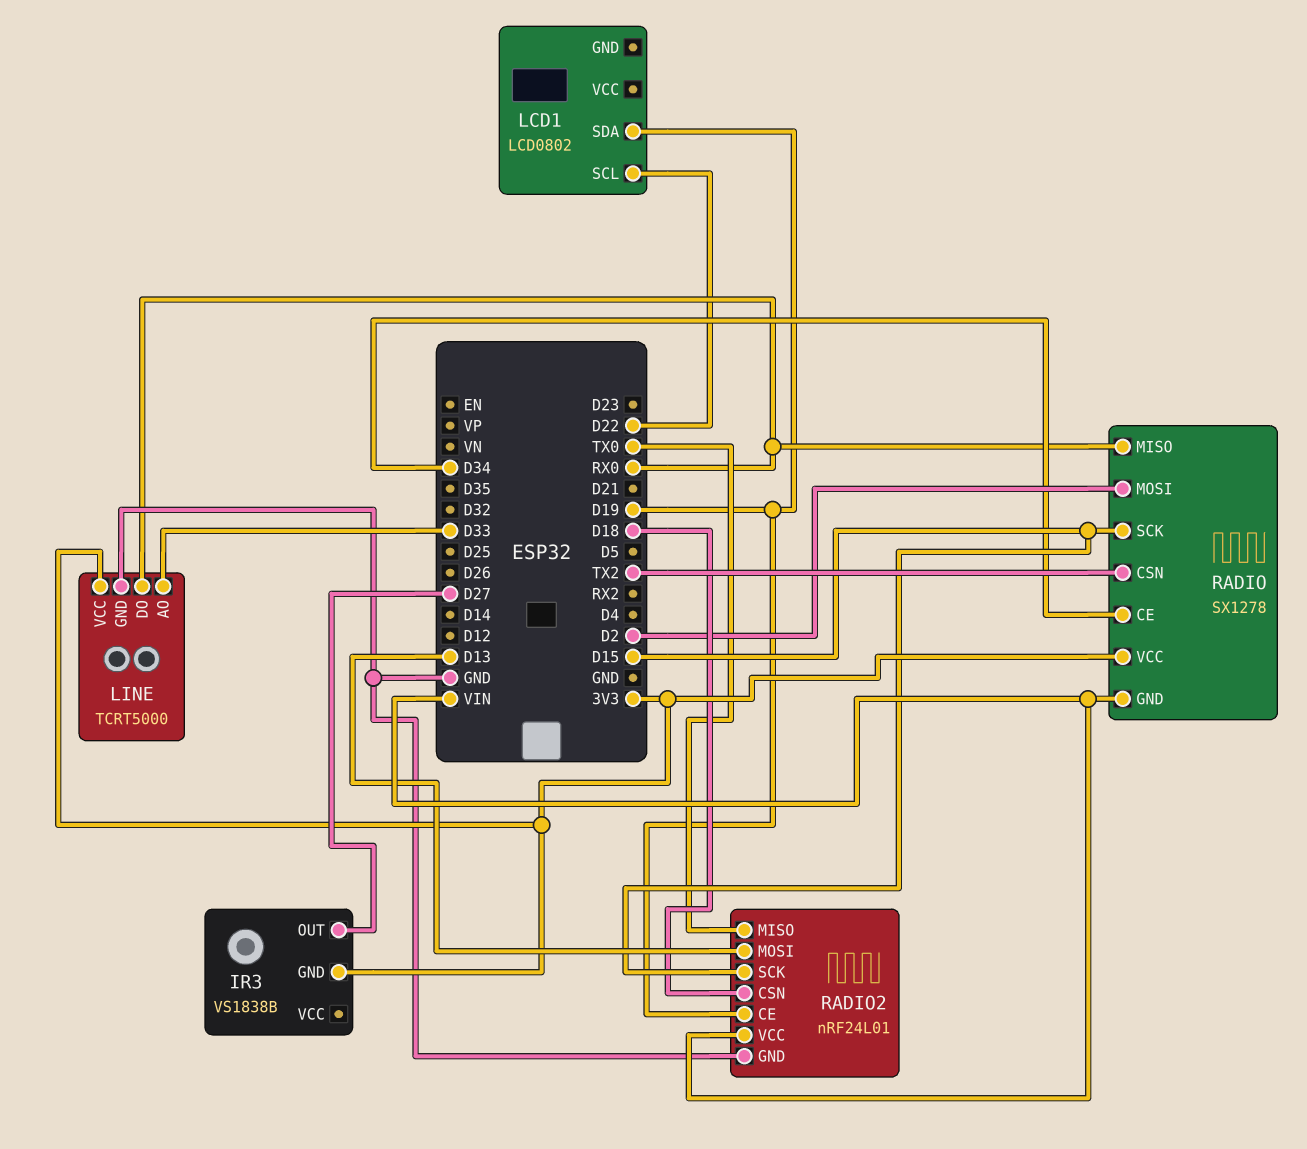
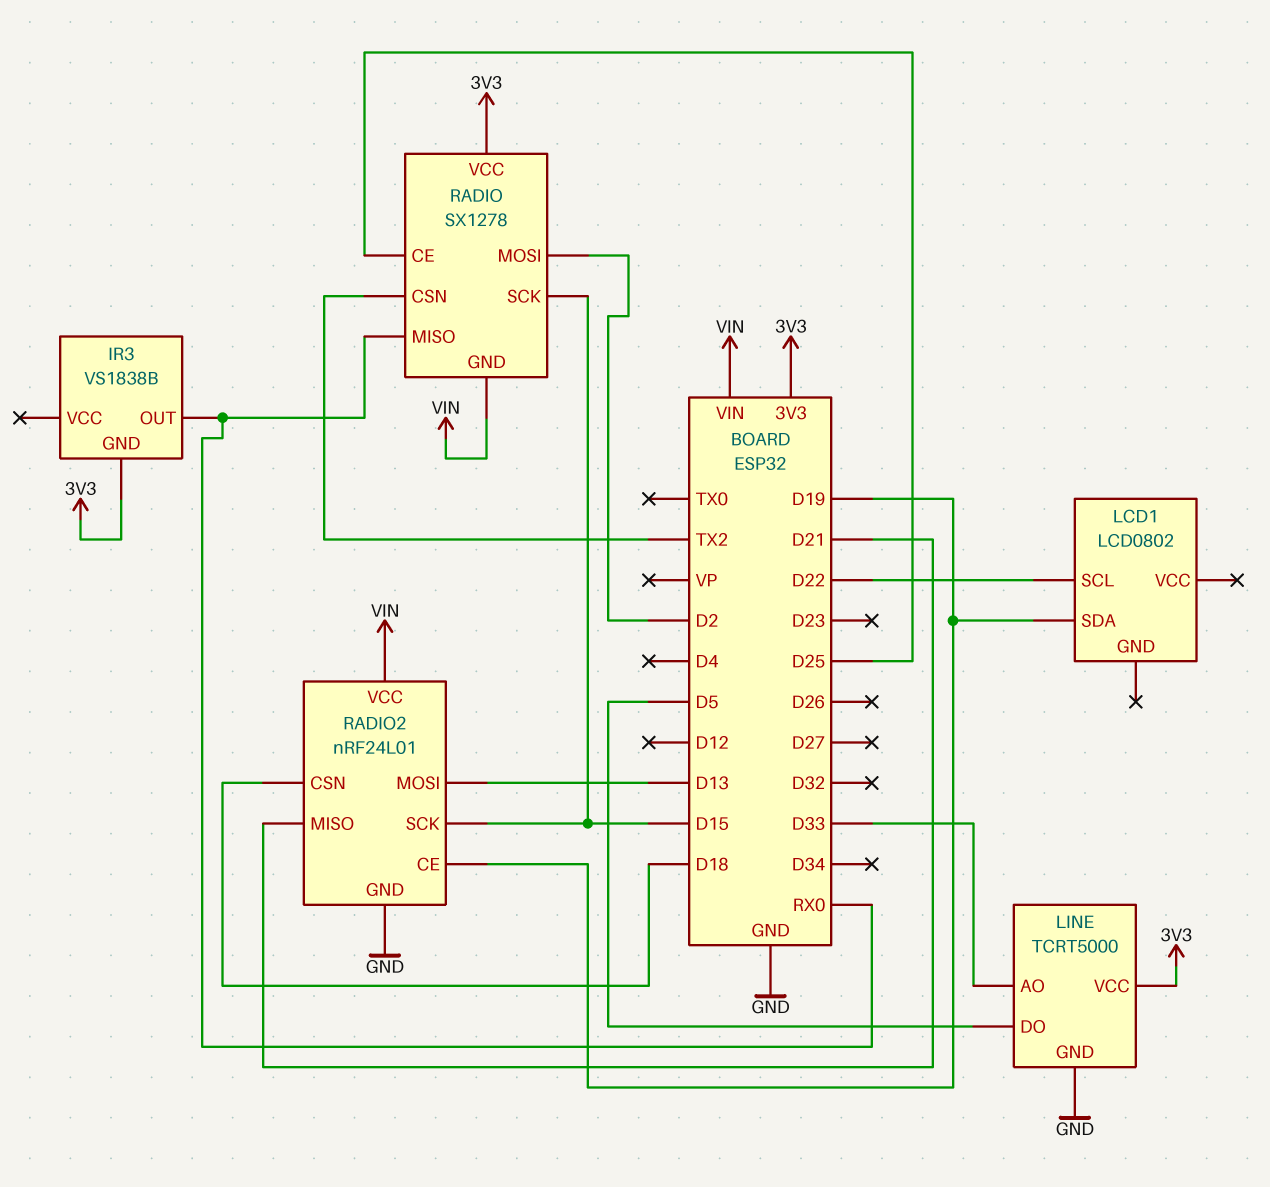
IR3 pin OUT: D27 -> RX0
LINE pin DO: RX0 -> D5
RADIO pin CE: D34 -> D25
RADIO2 pin MISO: TX0 -> D21

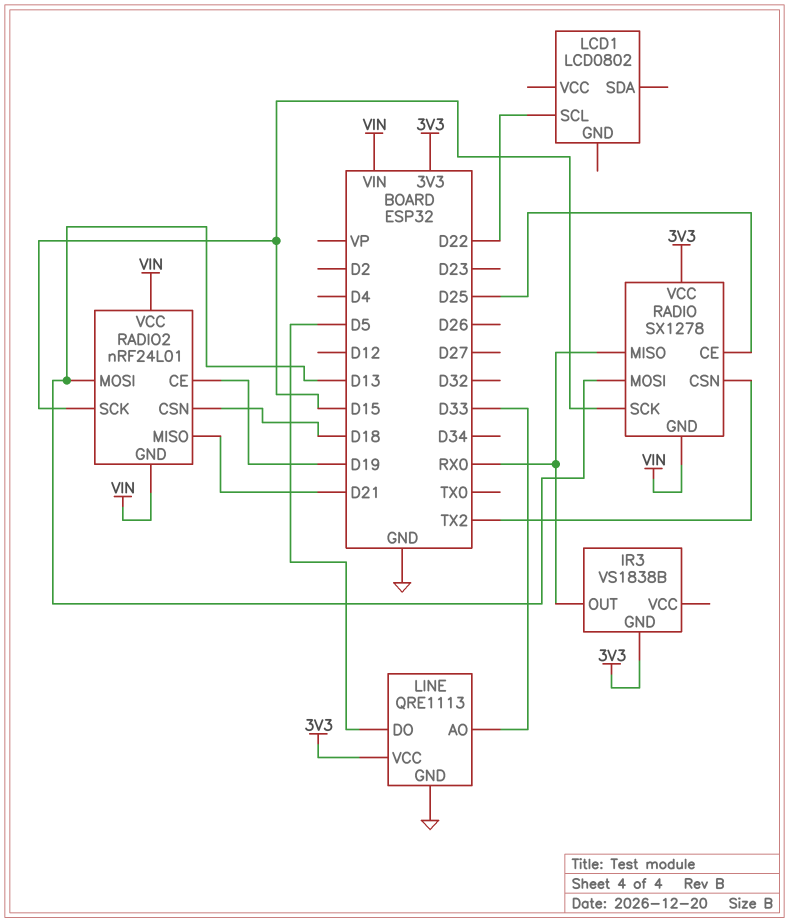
LCD1 pin SDA: D19 -> none
LINE: TCRT5000 -> QRE1113
RADIO pin MOSI: D2 -> D13
RADIO2 pin GND: GND -> VIN

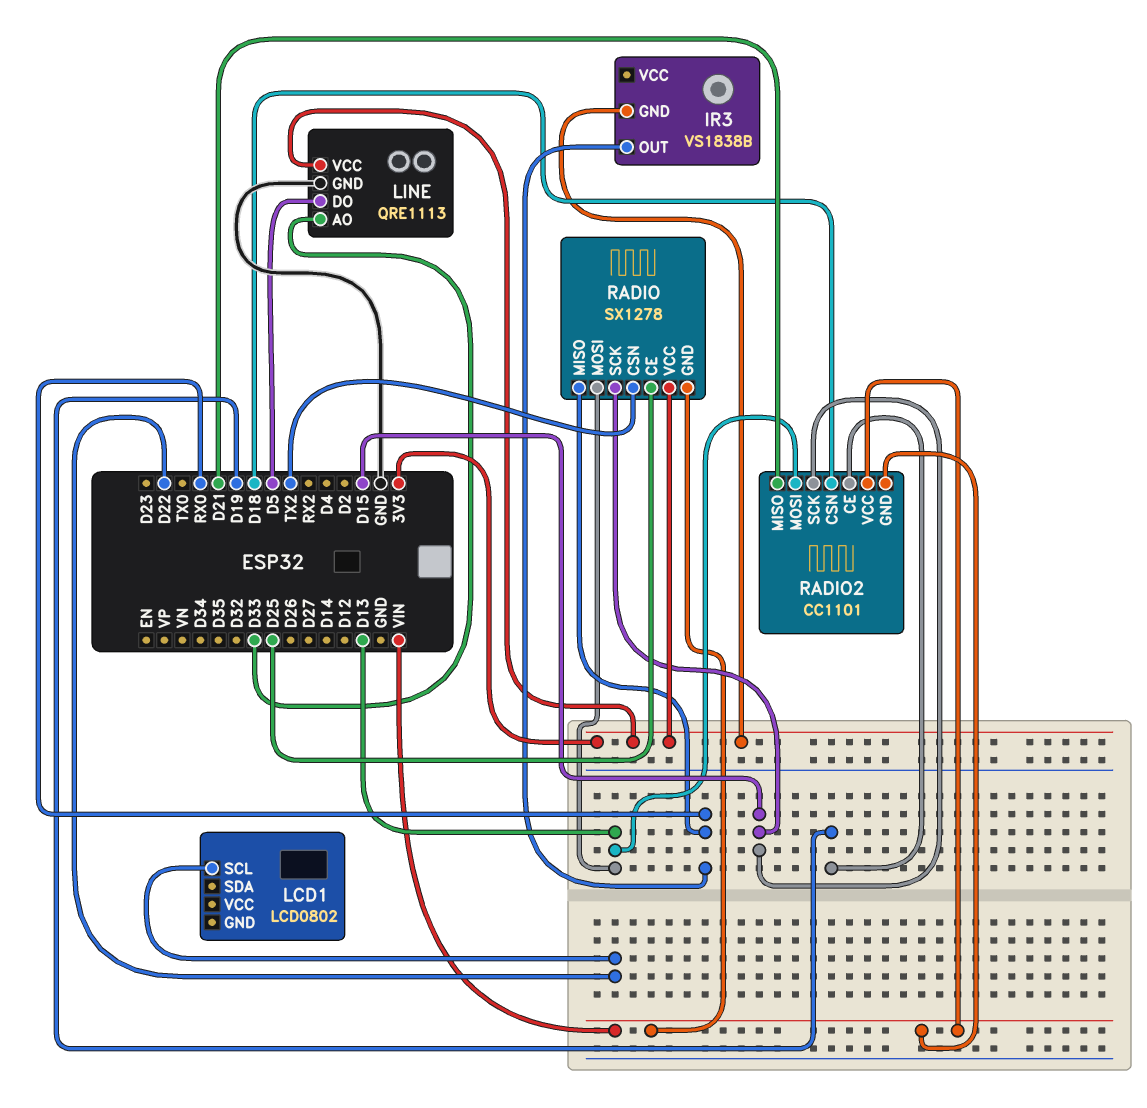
RADIO2: nRF24L01 -> CC1101

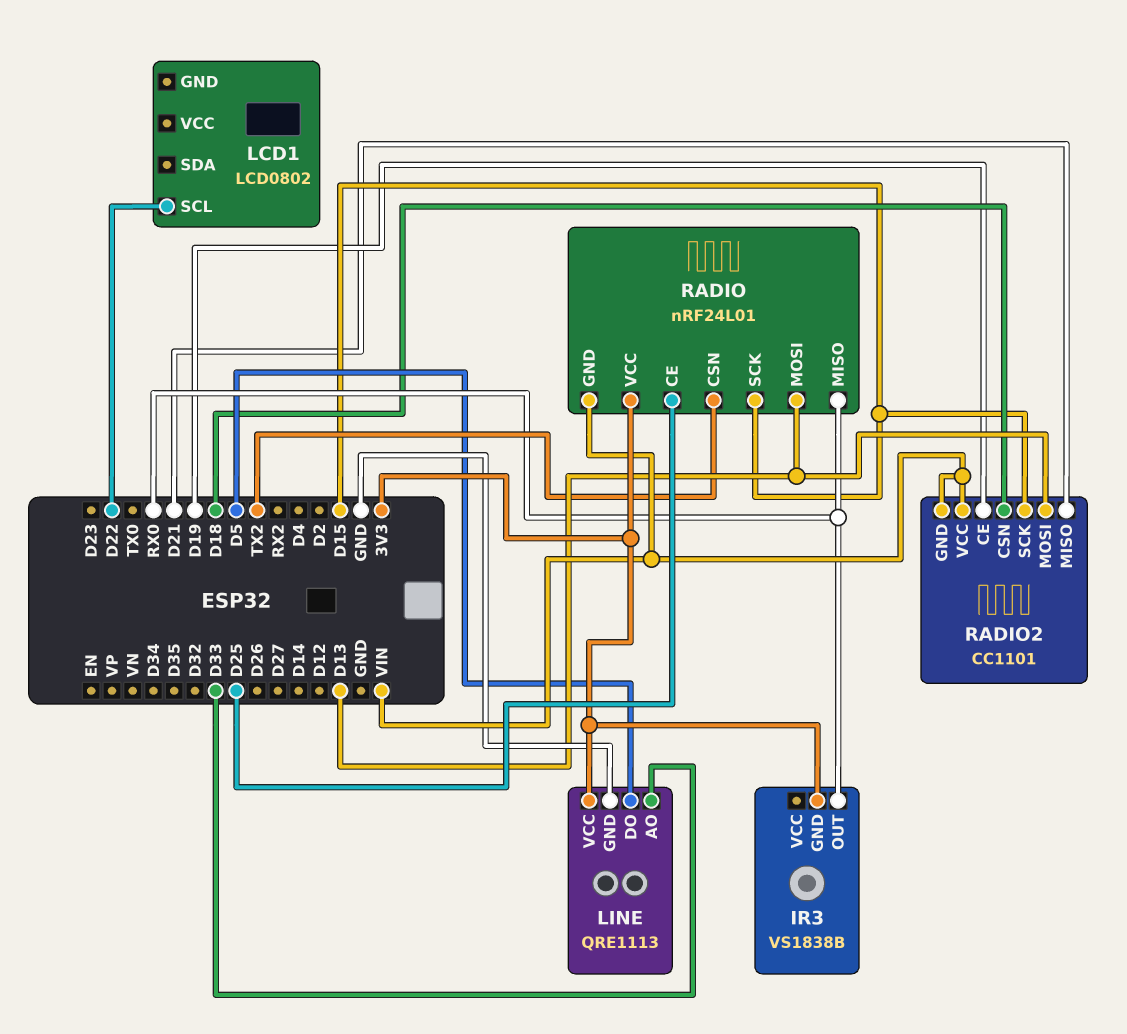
RADIO: SX1278 -> nRF24L01

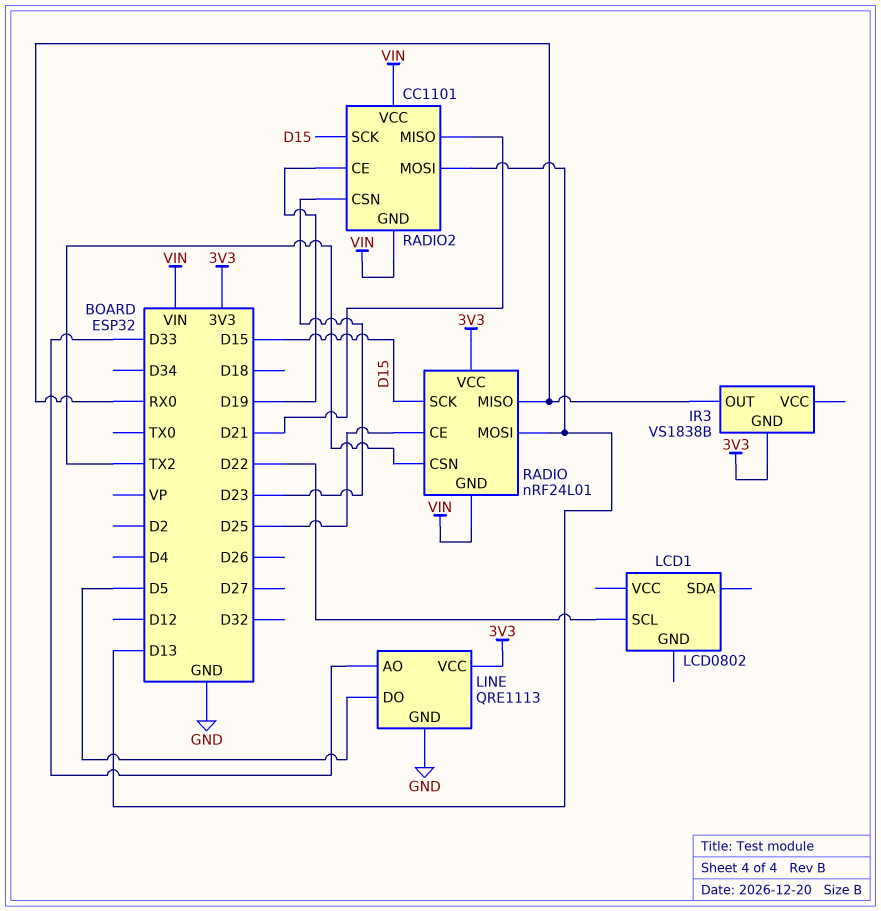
RADIO2 pin CSN: D18 -> D23

